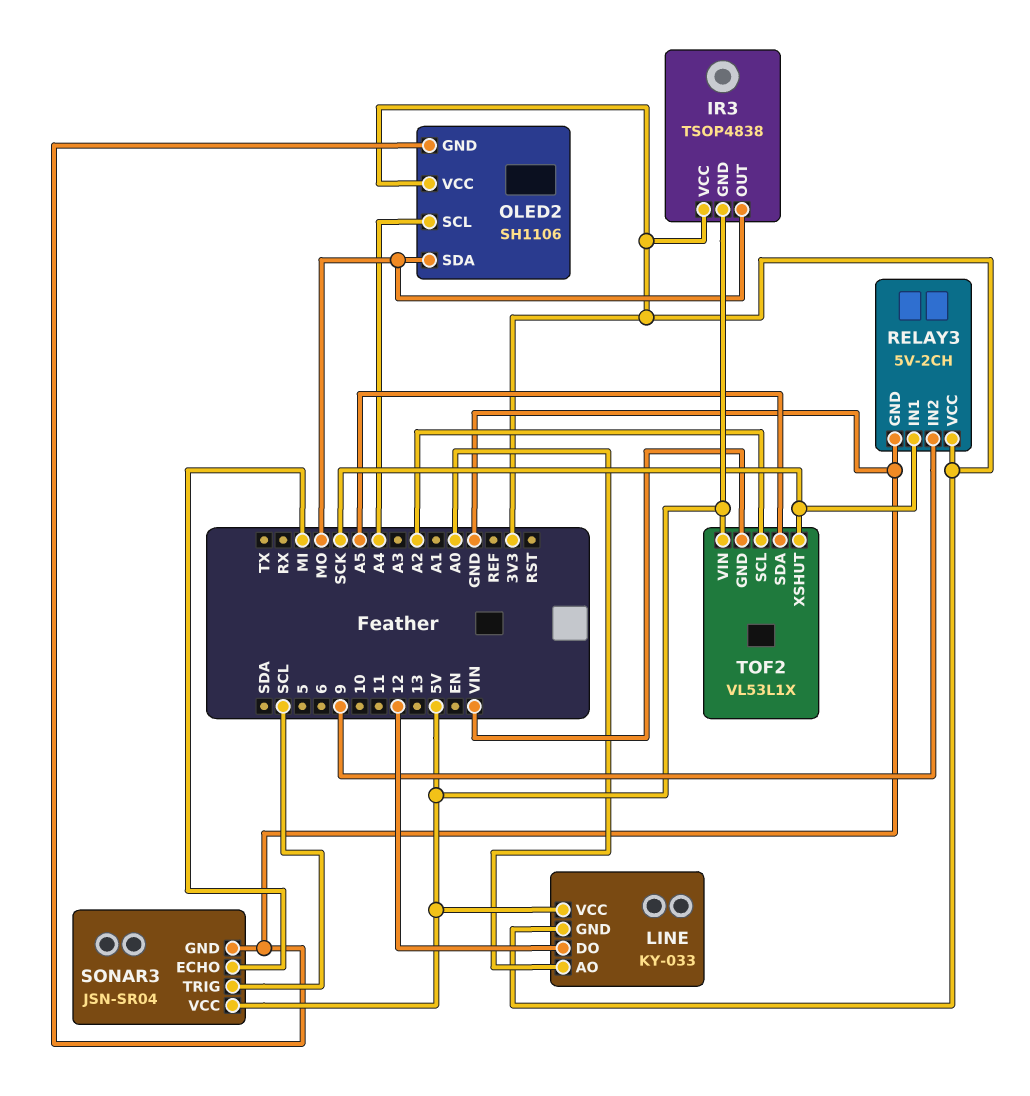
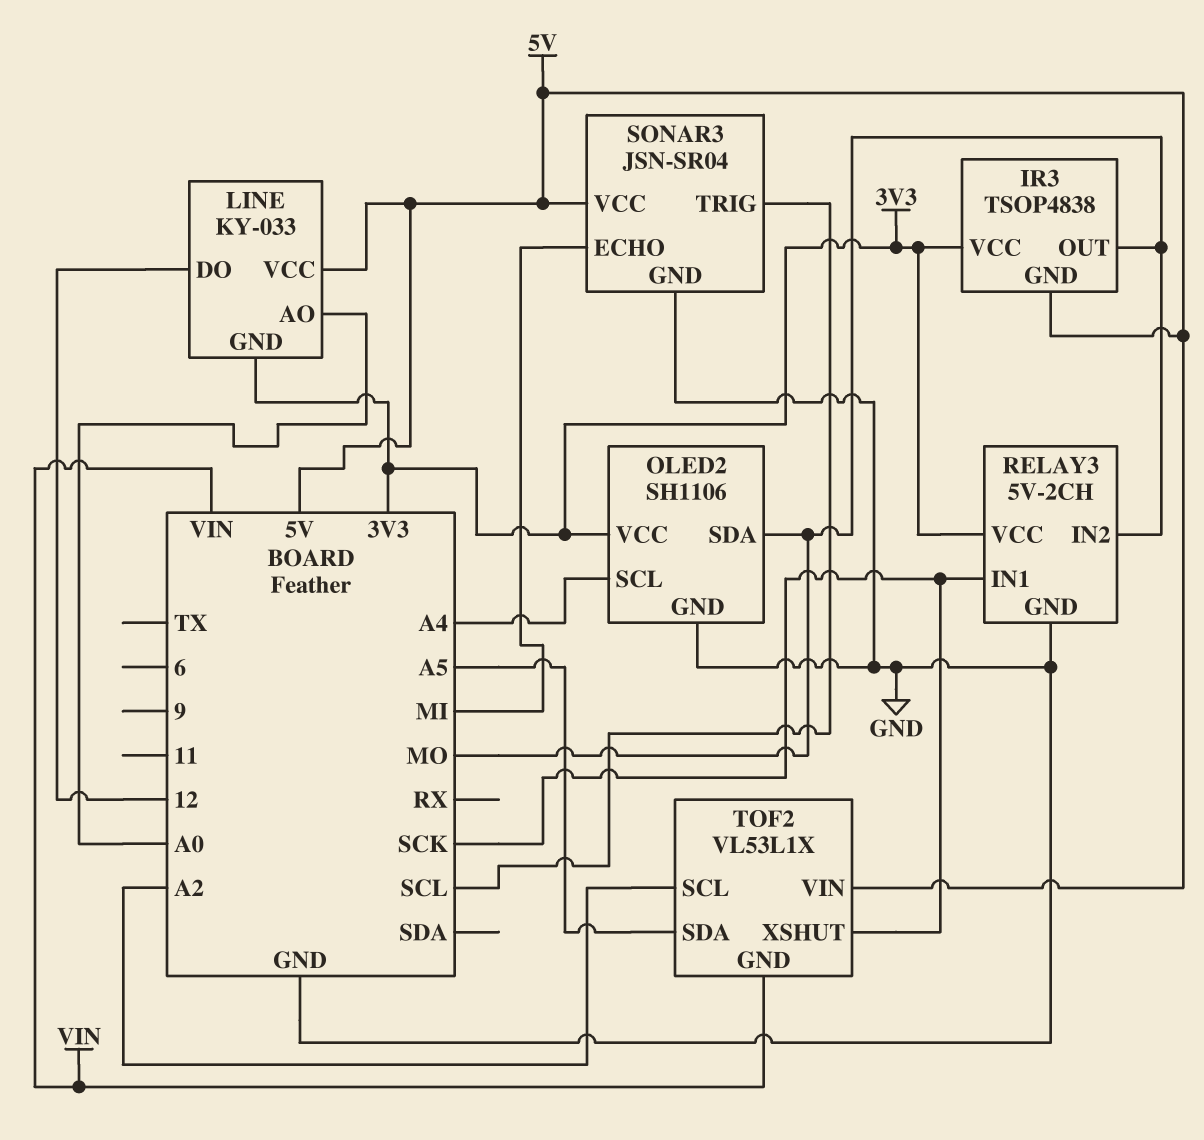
RELAY3 pin IN2: 9 -> MO

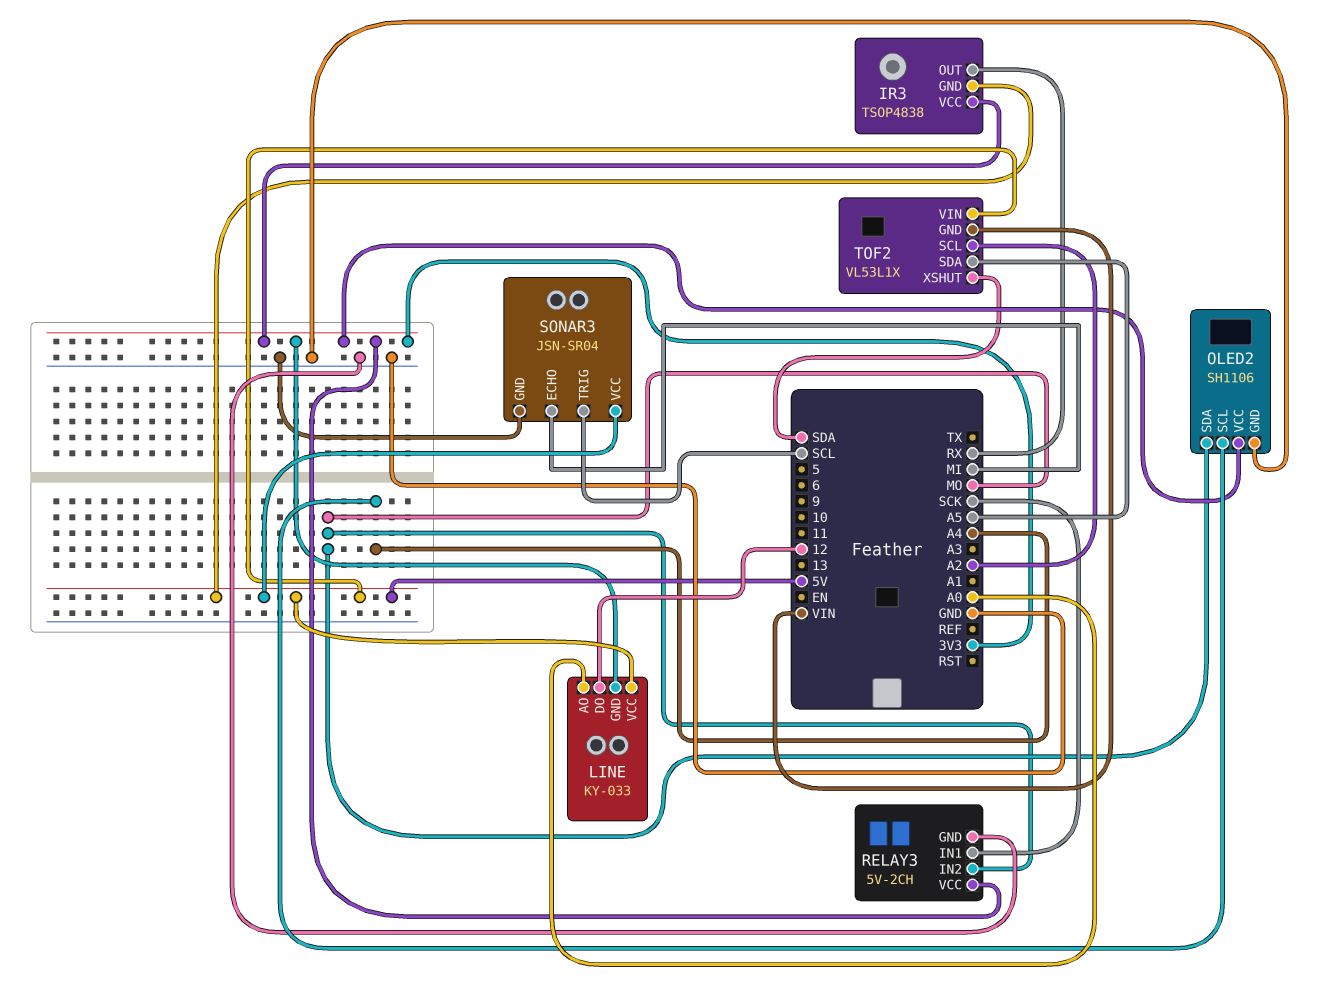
IR3 pin OUT: MO -> RX
TOF2 pin XSHUT: SCK -> SDA

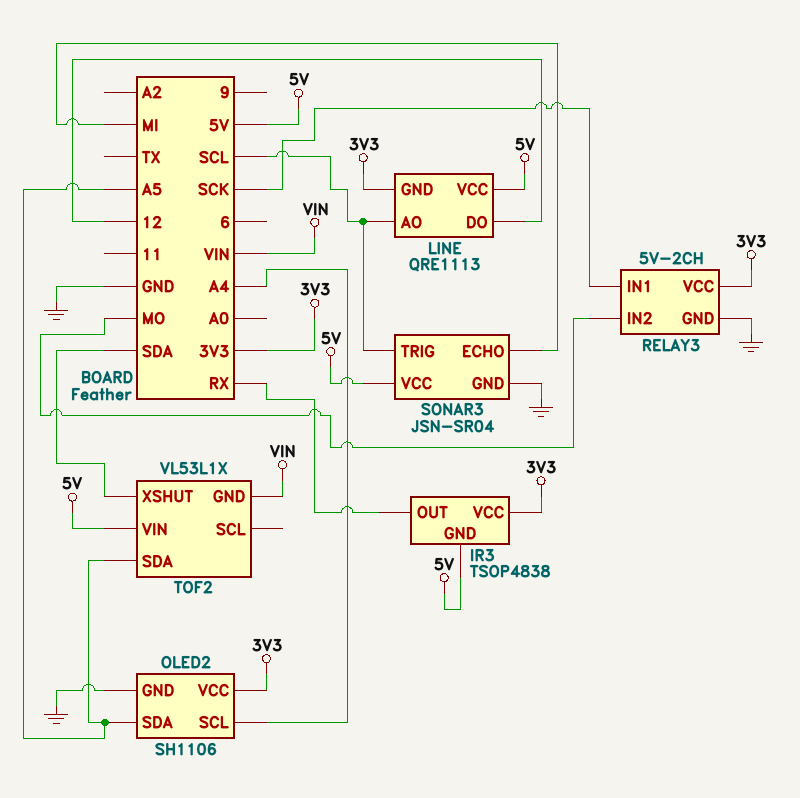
LINE: KY-033 -> QRE1113
LINE pin AO: A0 -> SCL
OLED2 pin SDA: MO -> A5
TOF2 pin SCL: A2 -> none

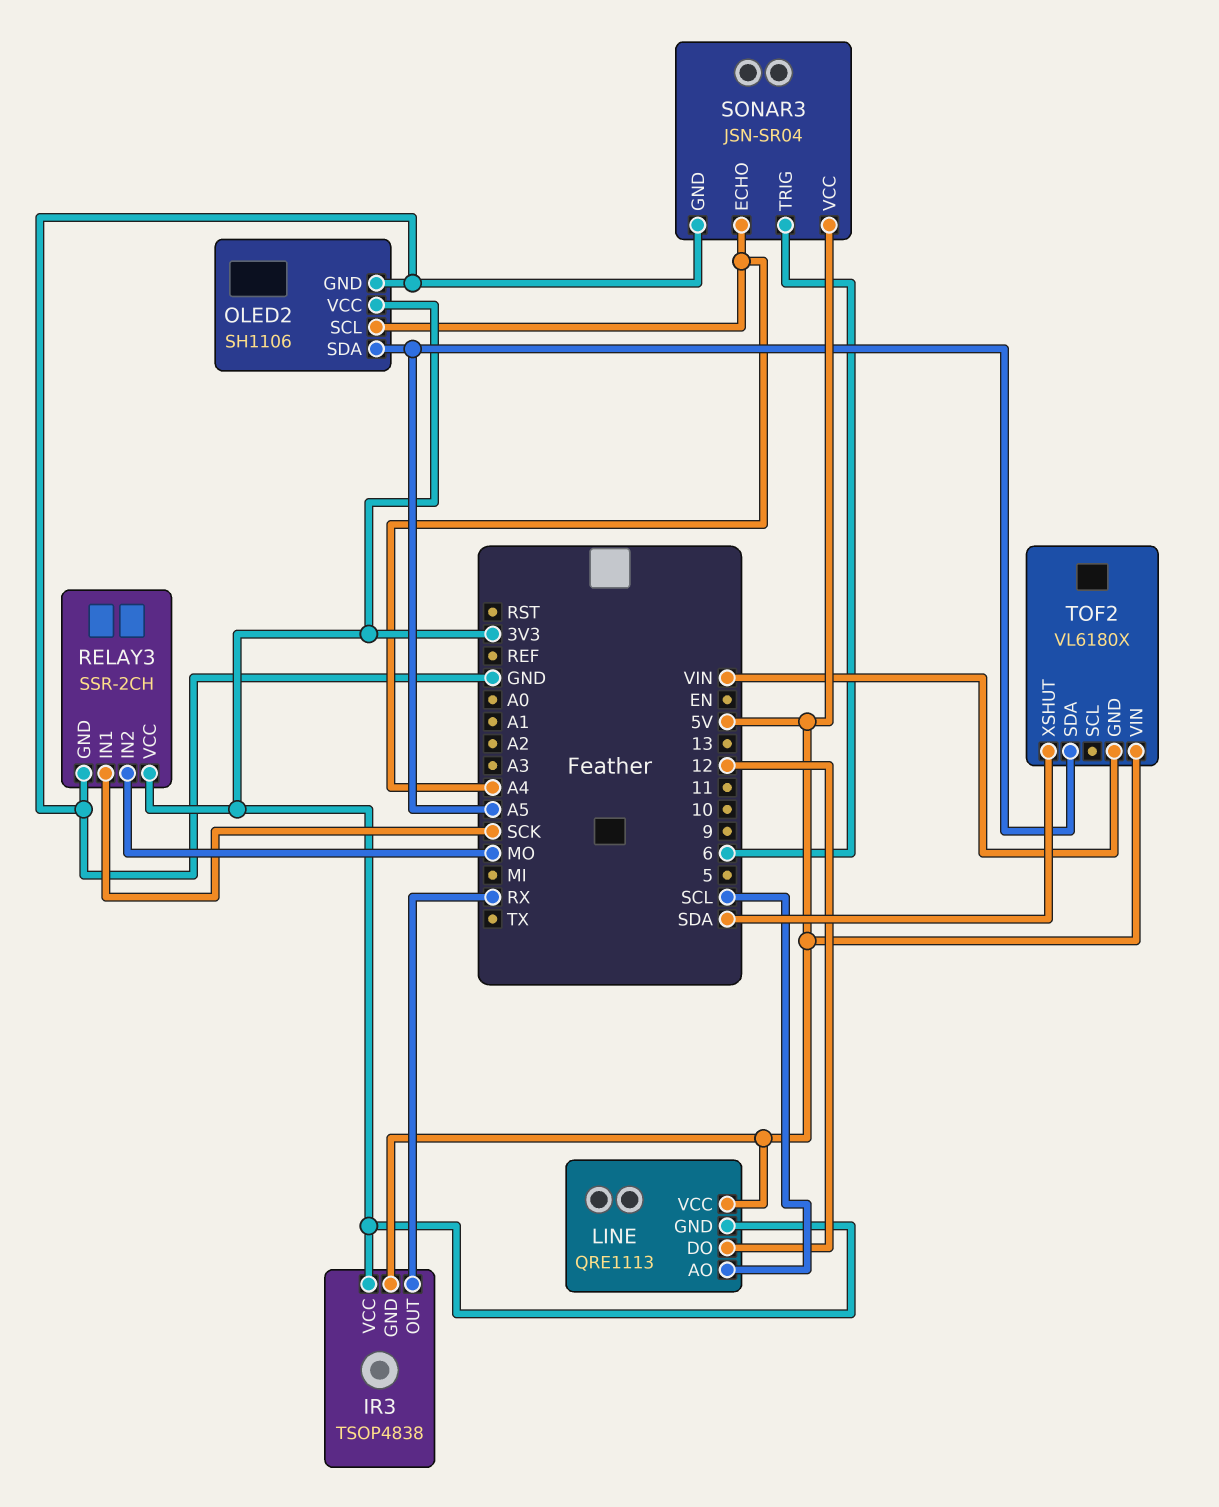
RELAY3: 5V-2CH -> SSR-2CH
SONAR3 pin ECHO: MI -> A4
SONAR3 pin TRIG: SCL -> 6
TOF2: VL53L1X -> VL6180X

